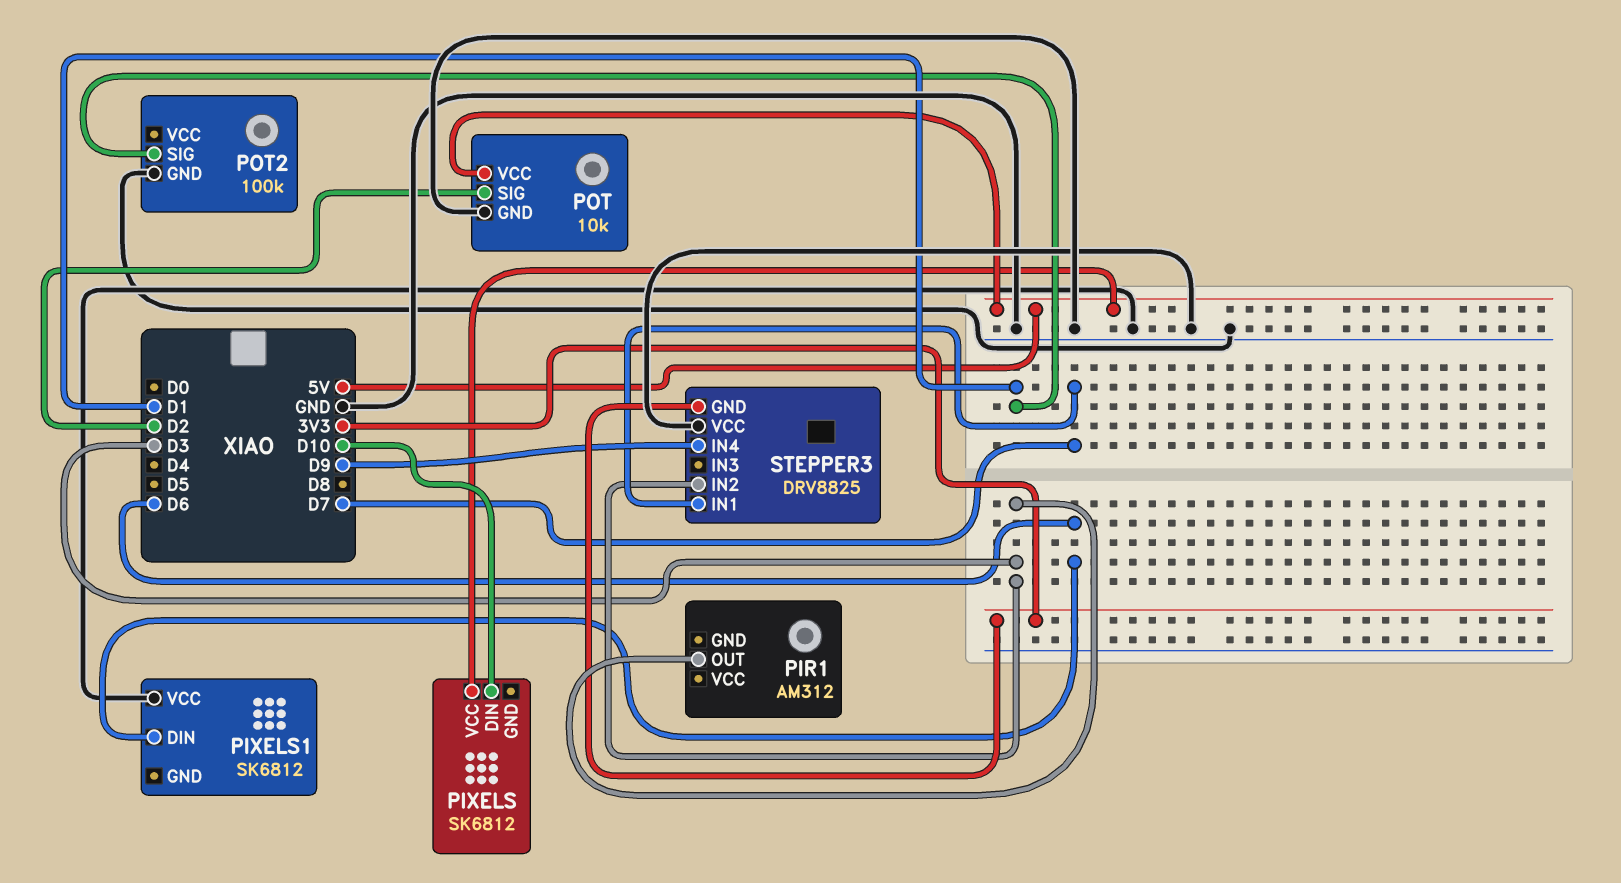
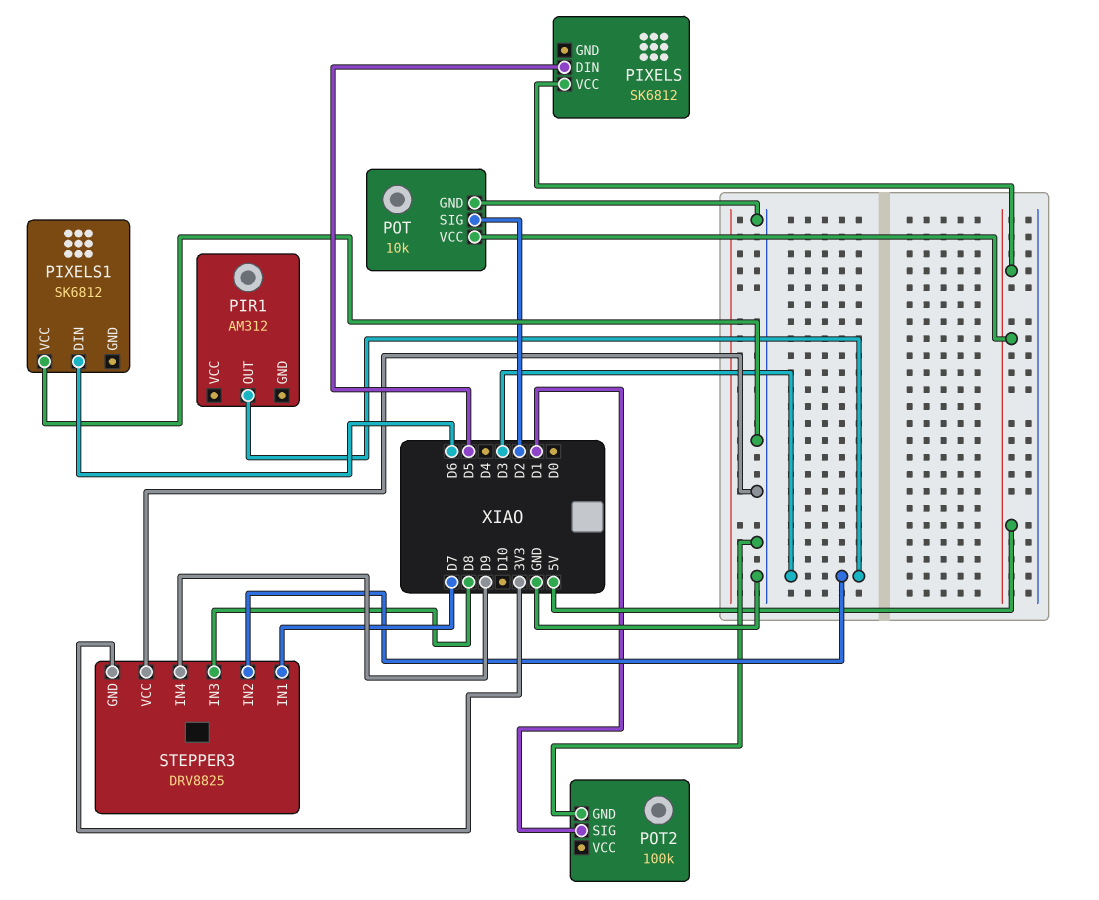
PIXELS pin DIN: D10 -> D5
STEPPER3 pin IN3: none -> D8

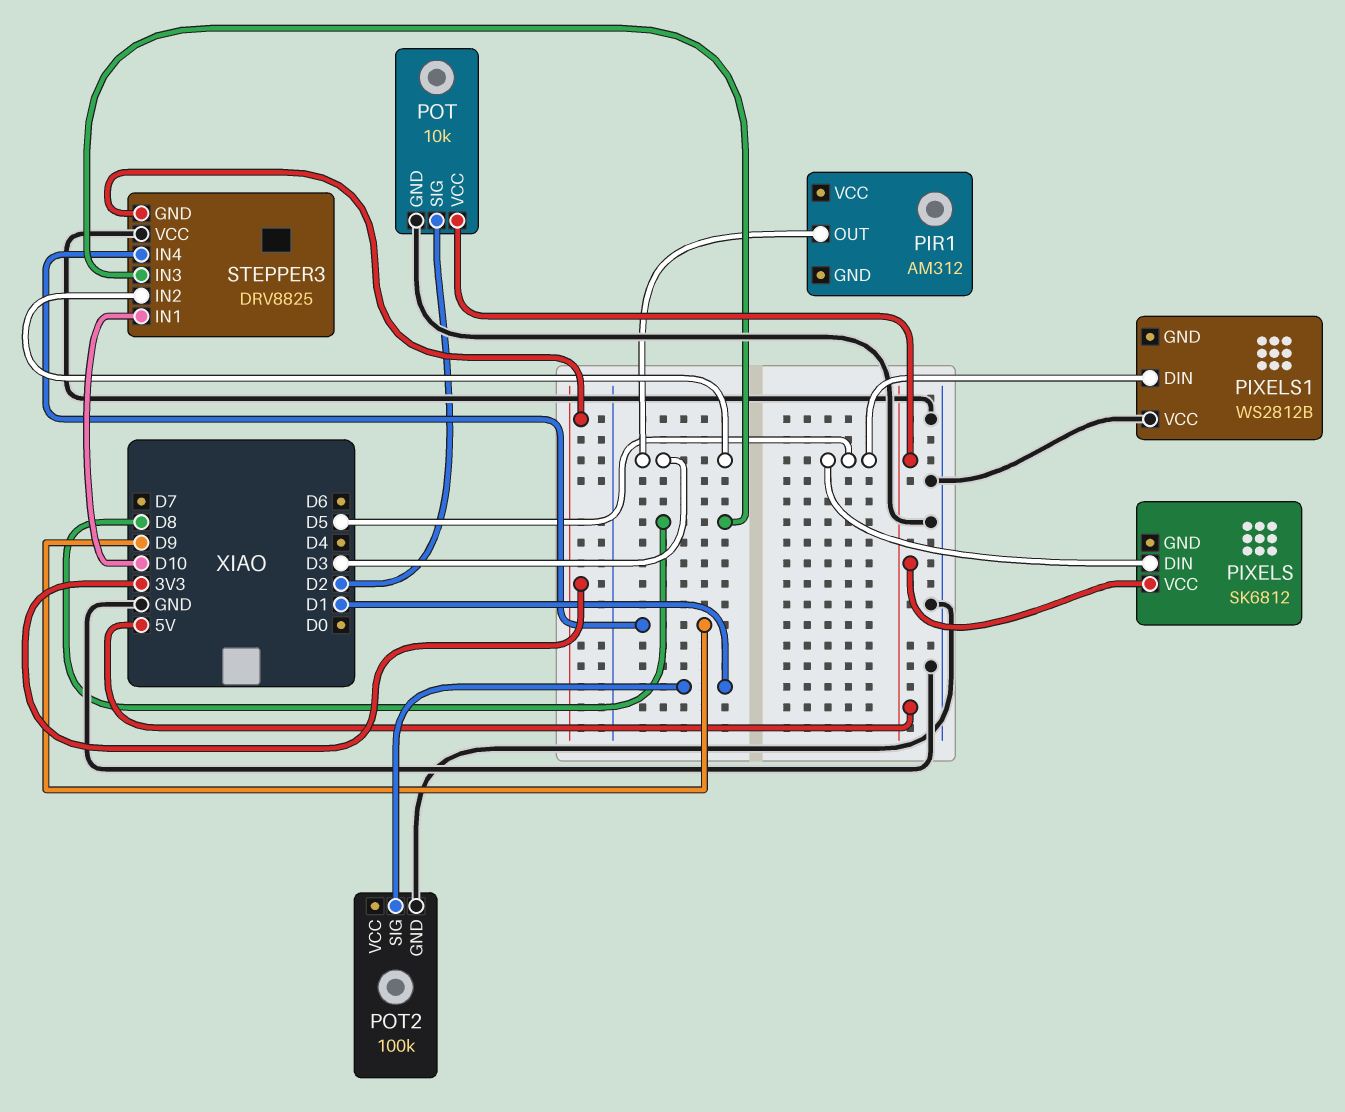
PIXELS1: SK6812 -> WS2812B
PIXELS1 pin DIN: D6 -> D5
STEPPER3 pin IN1: D7 -> D10

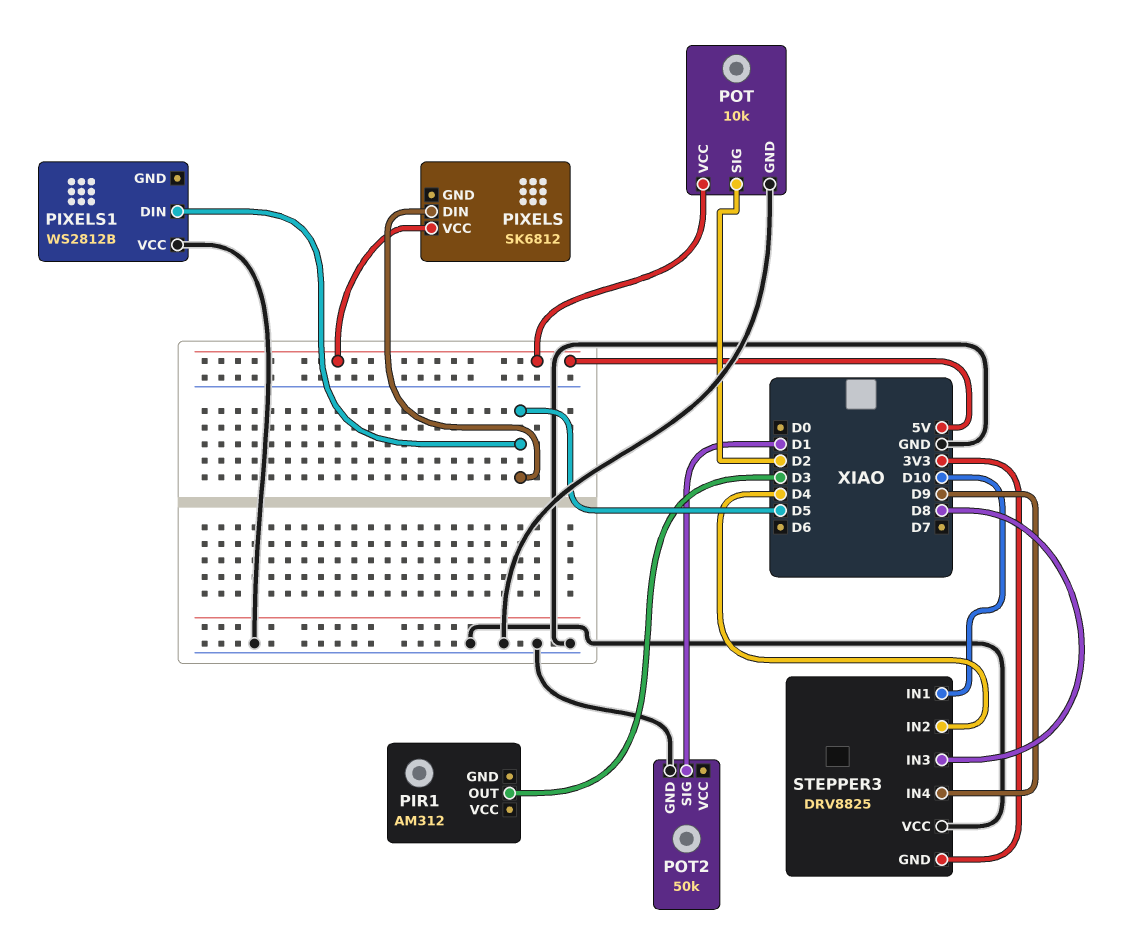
POT2: 100k -> 50k
STEPPER3 pin IN2: D3 -> D4

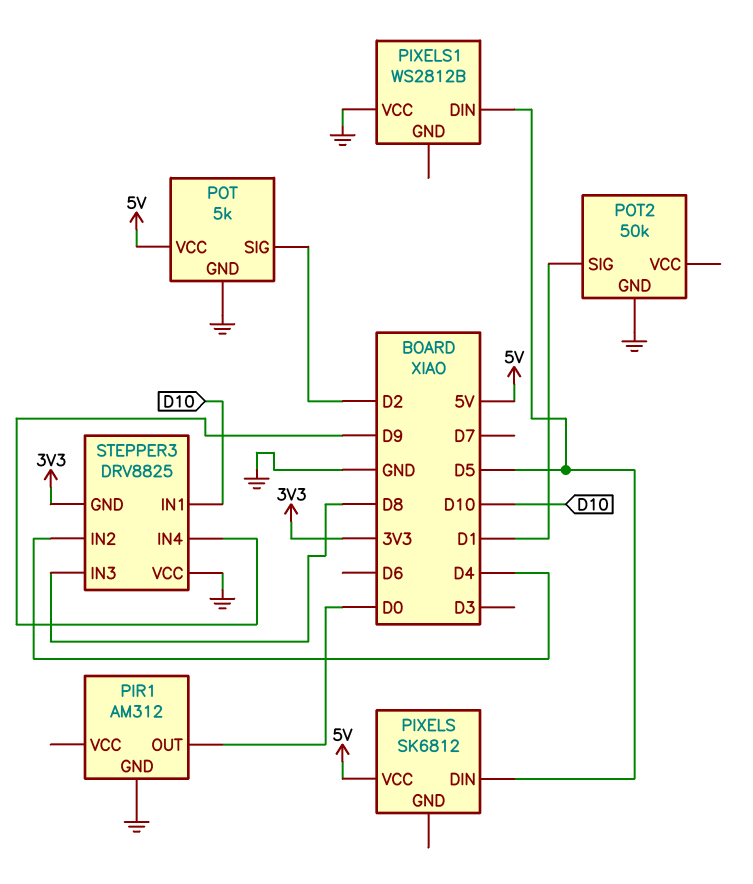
PIR1 pin GND: none -> GND
PIR1 pin OUT: D3 -> D0
POT: 10k -> 5k

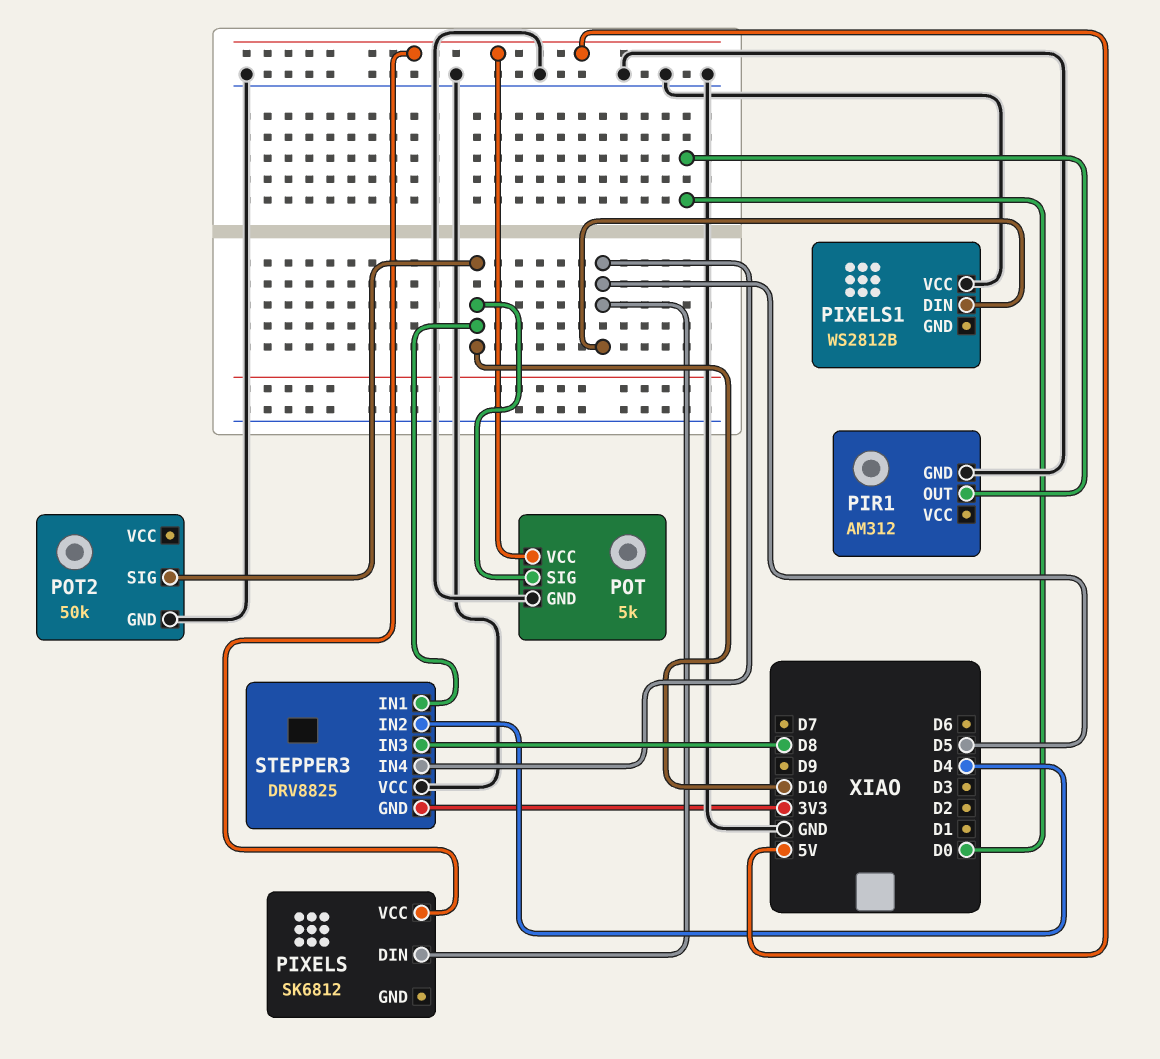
POT pin SIG: D2 -> D10
POT2 pin SIG: D1 -> D10
STEPPER3 pin IN4: D9 -> D5

